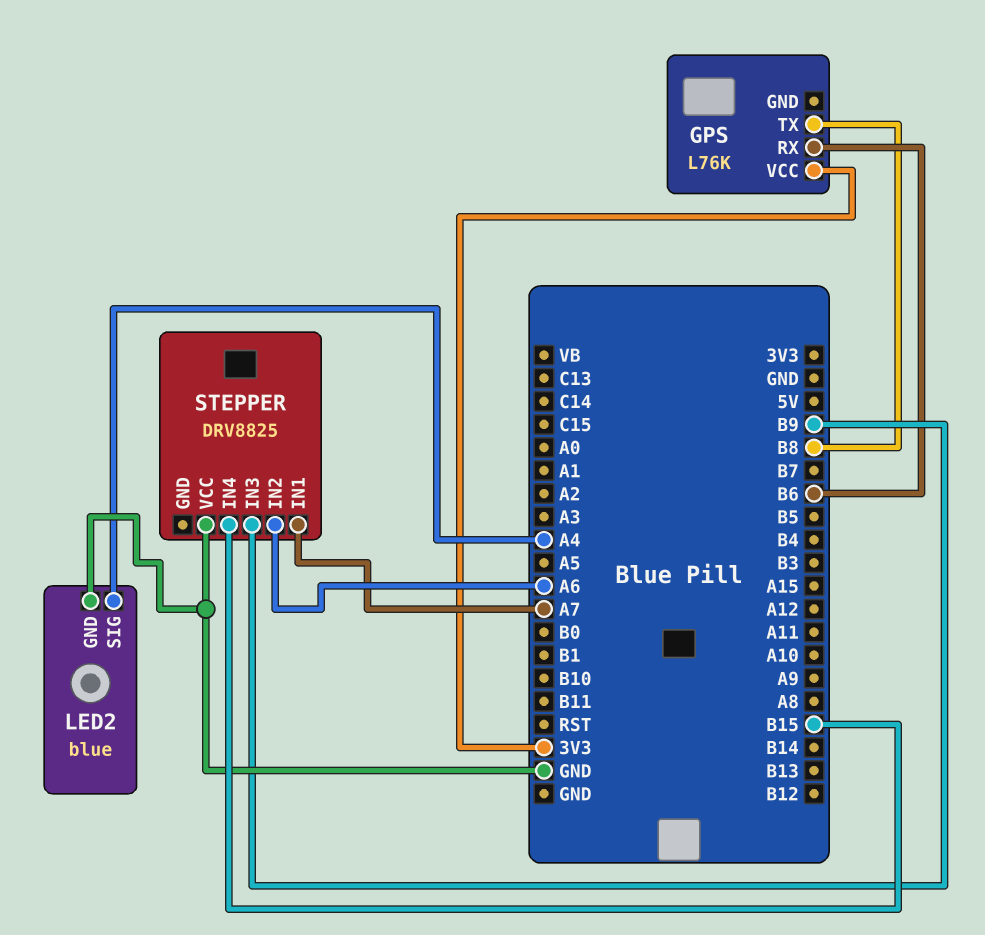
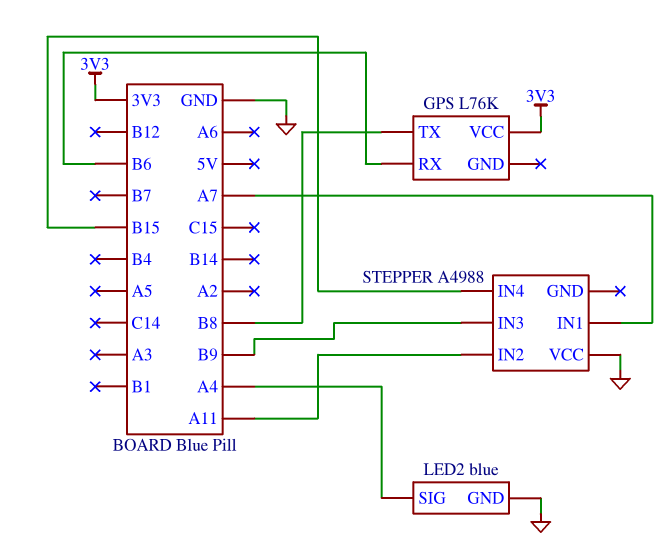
STEPPER: DRV8825 -> A4988
STEPPER pin IN2: A6 -> A11

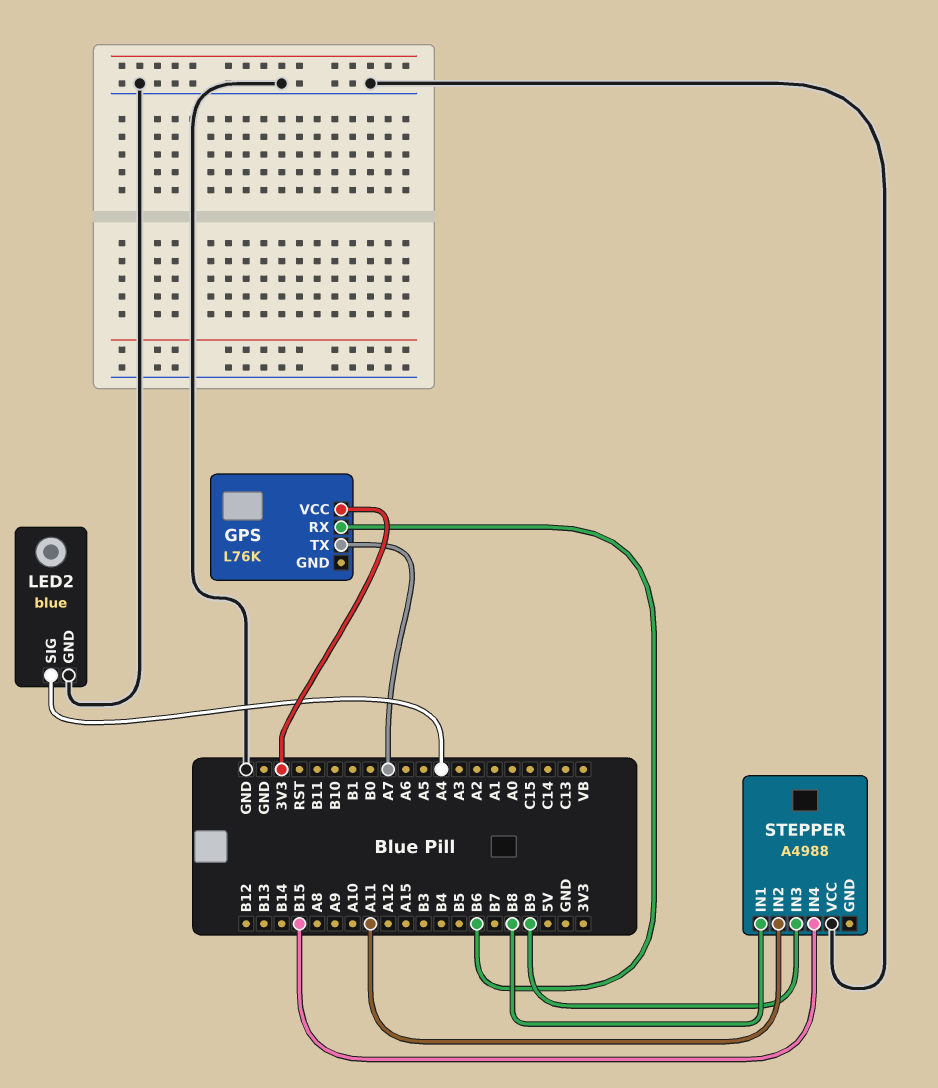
GPS pin TX: B8 -> A7
STEPPER pin IN1: A7 -> B8

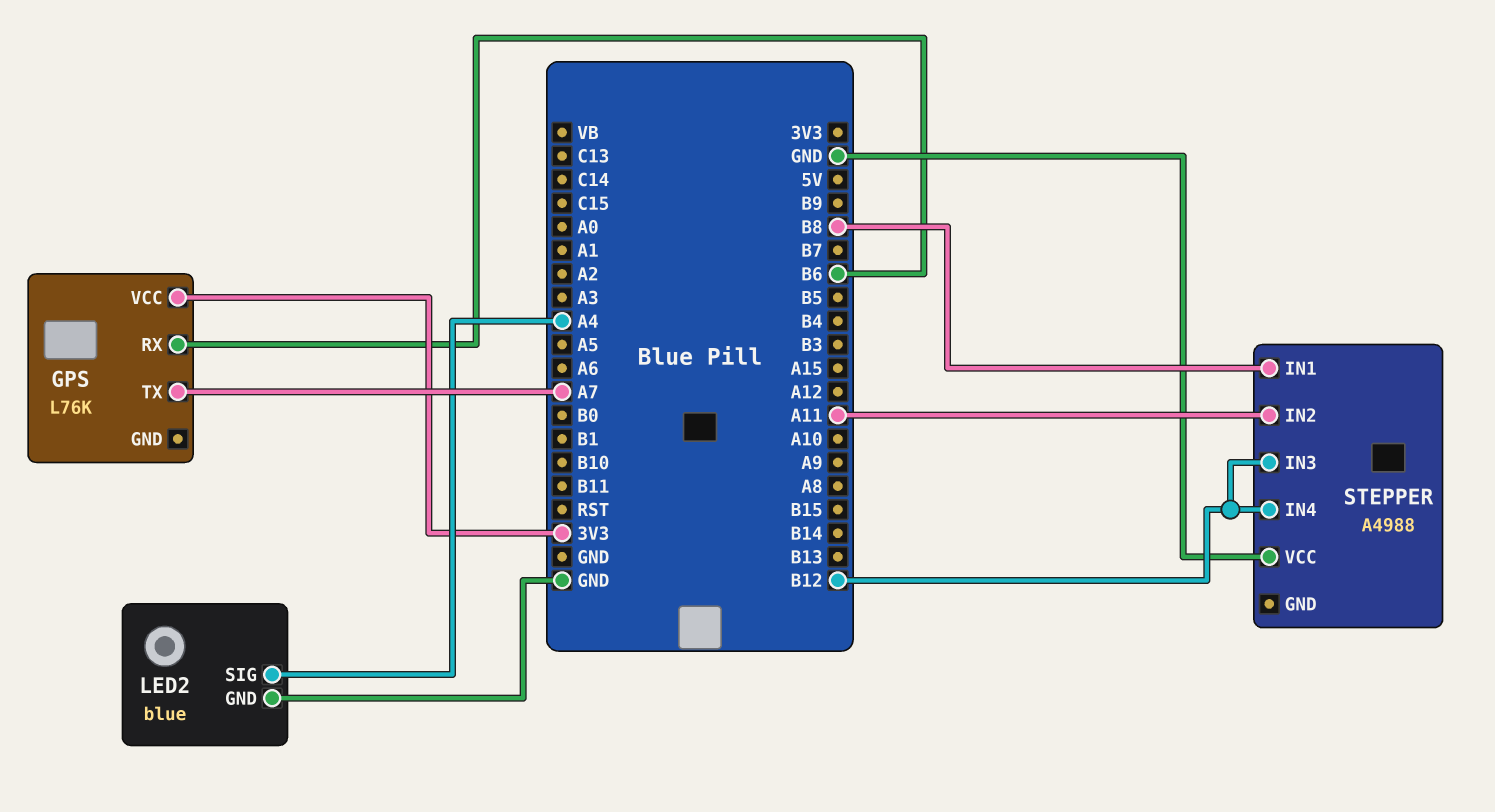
STEPPER pin IN3: B9 -> B12
STEPPER pin IN4: B15 -> B12

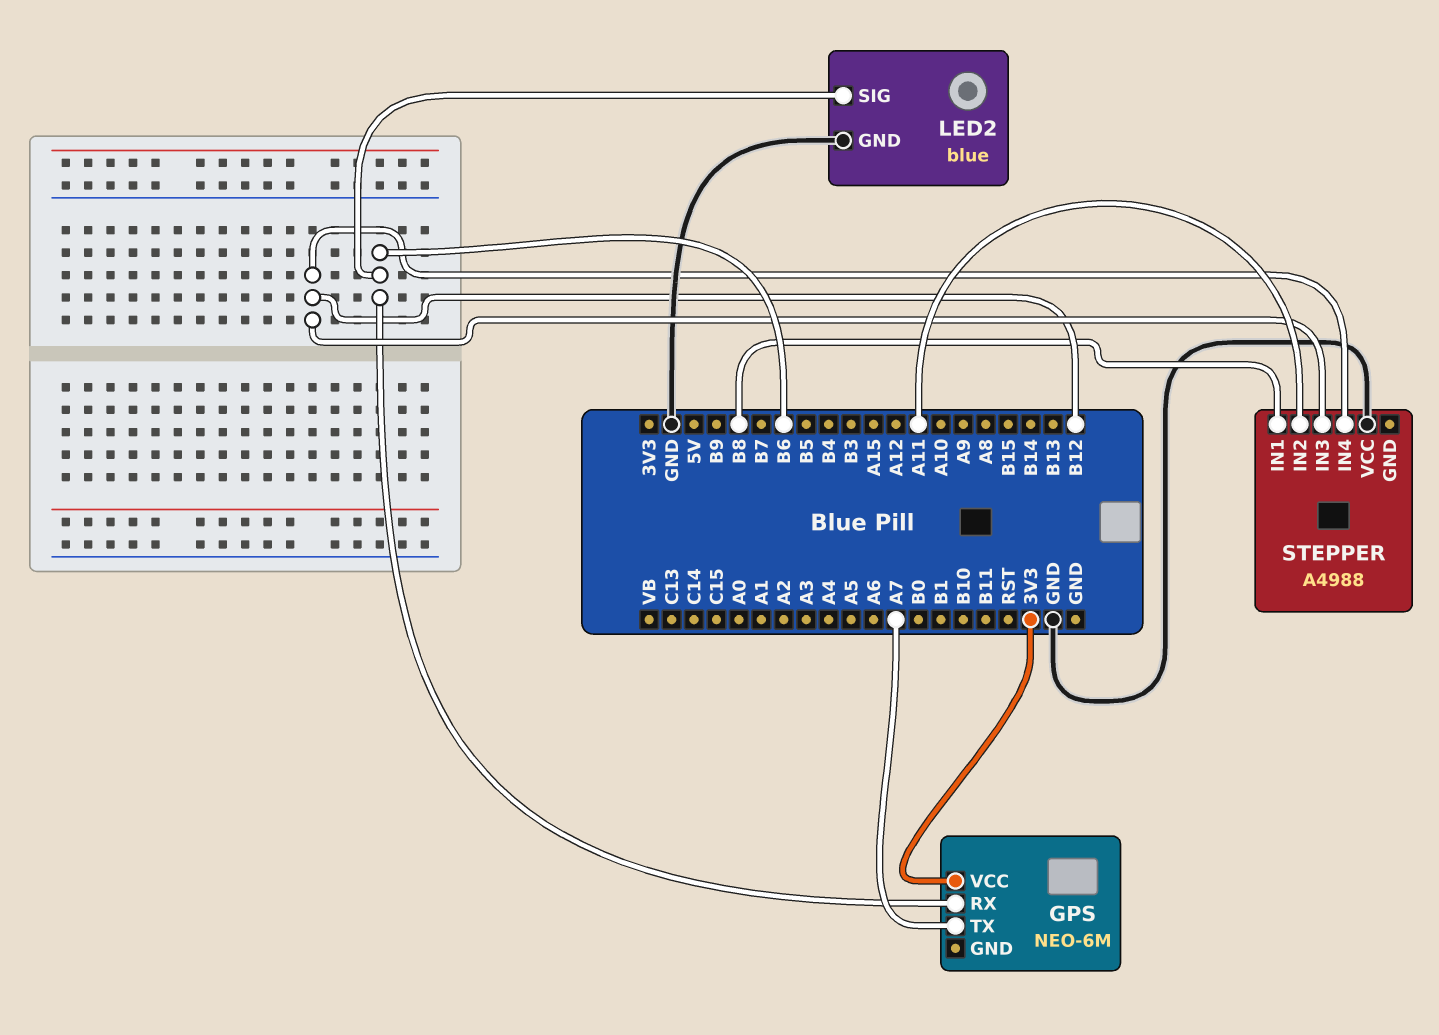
GPS: L76K -> NEO-6M
LED2 pin SIG: A4 -> B6

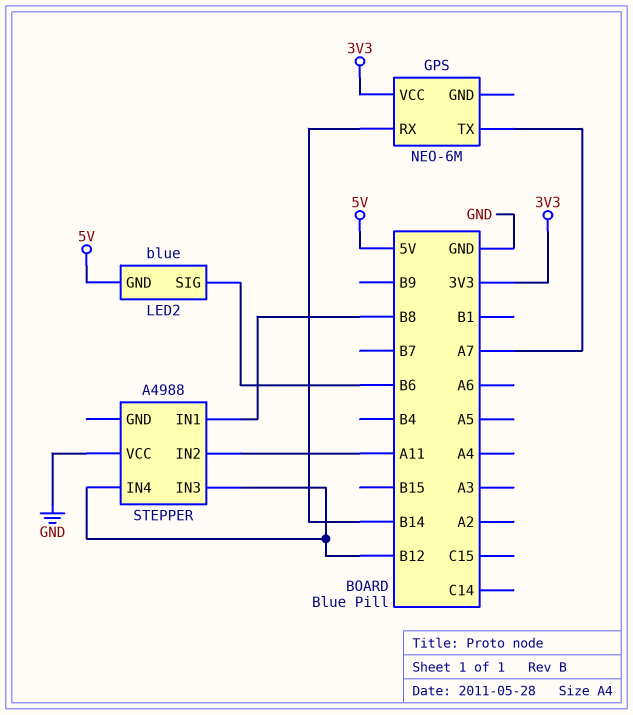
GPS pin RX: B6 -> B14
LED2 pin GND: GND -> 5V

